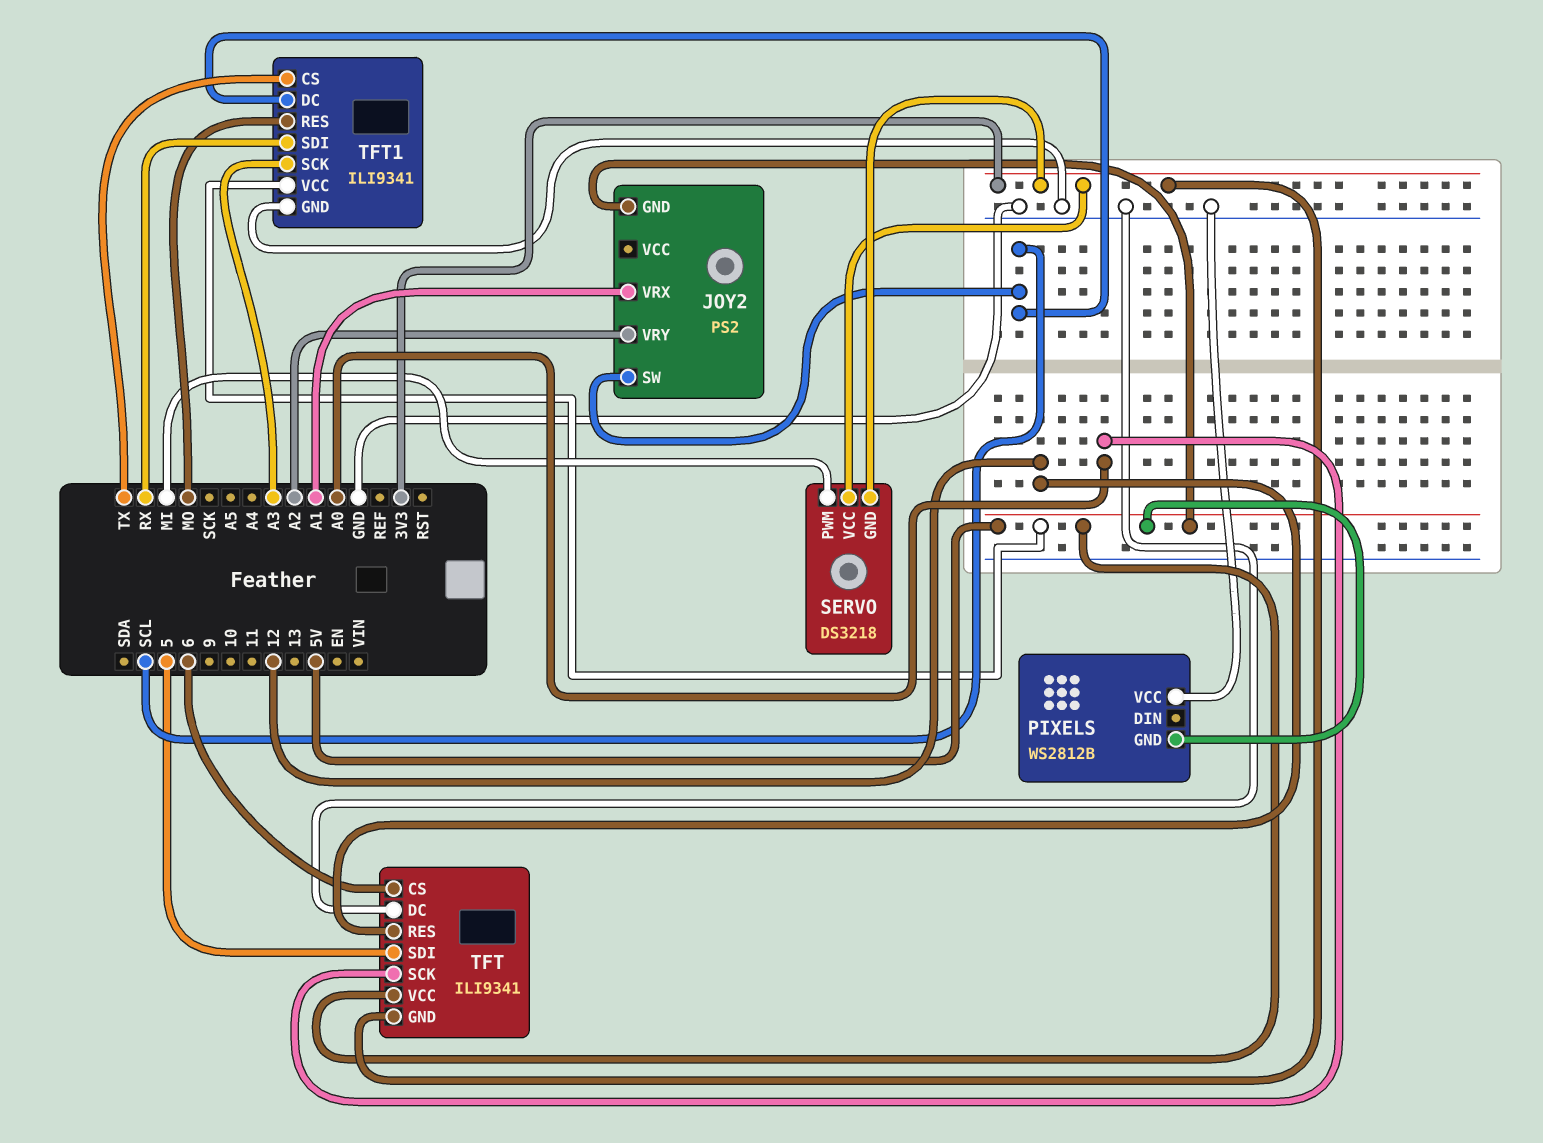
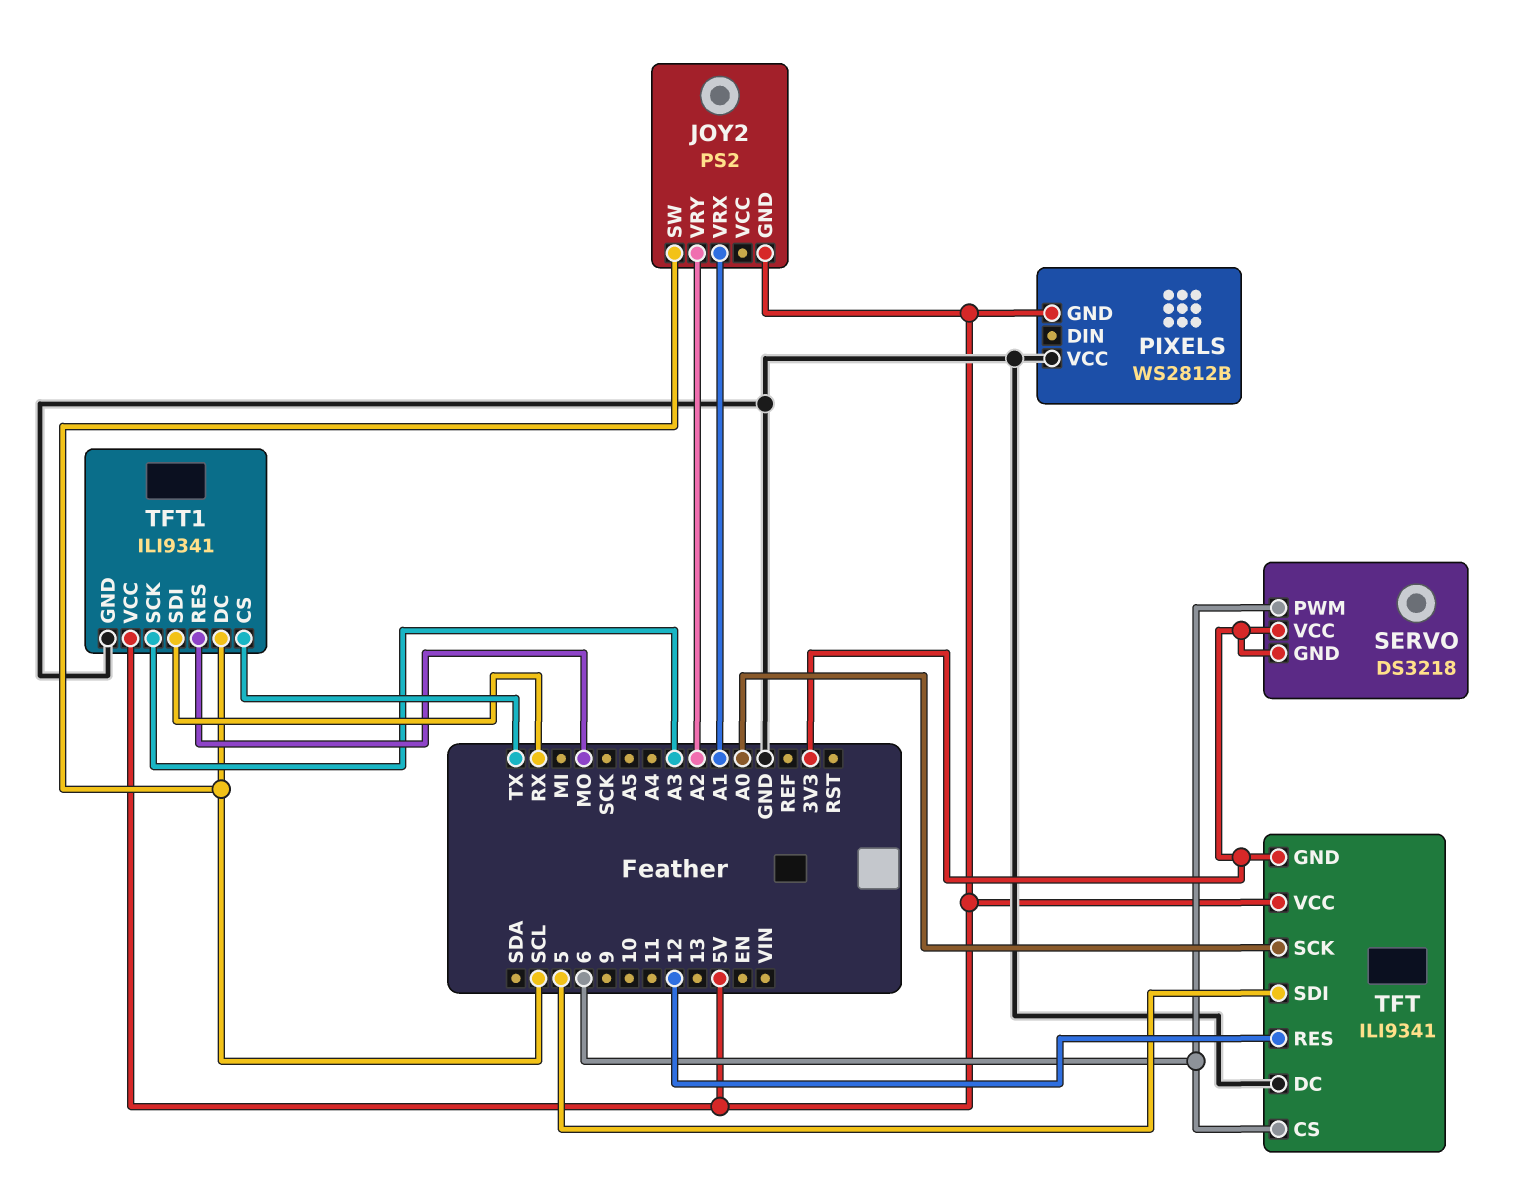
SERVO pin PWM: MI -> 6

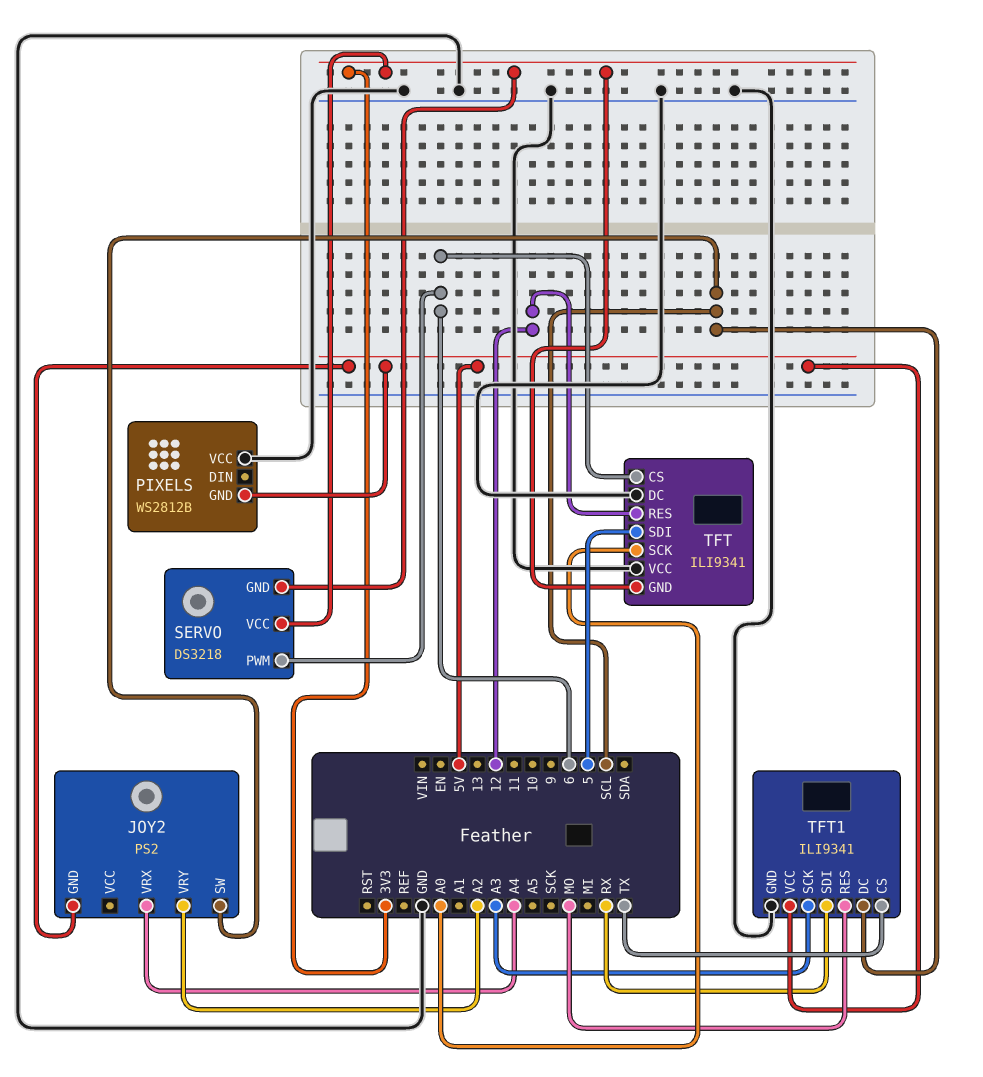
JOY2 pin VRX: A1 -> A4
TFT pin VCC: 5V -> GND

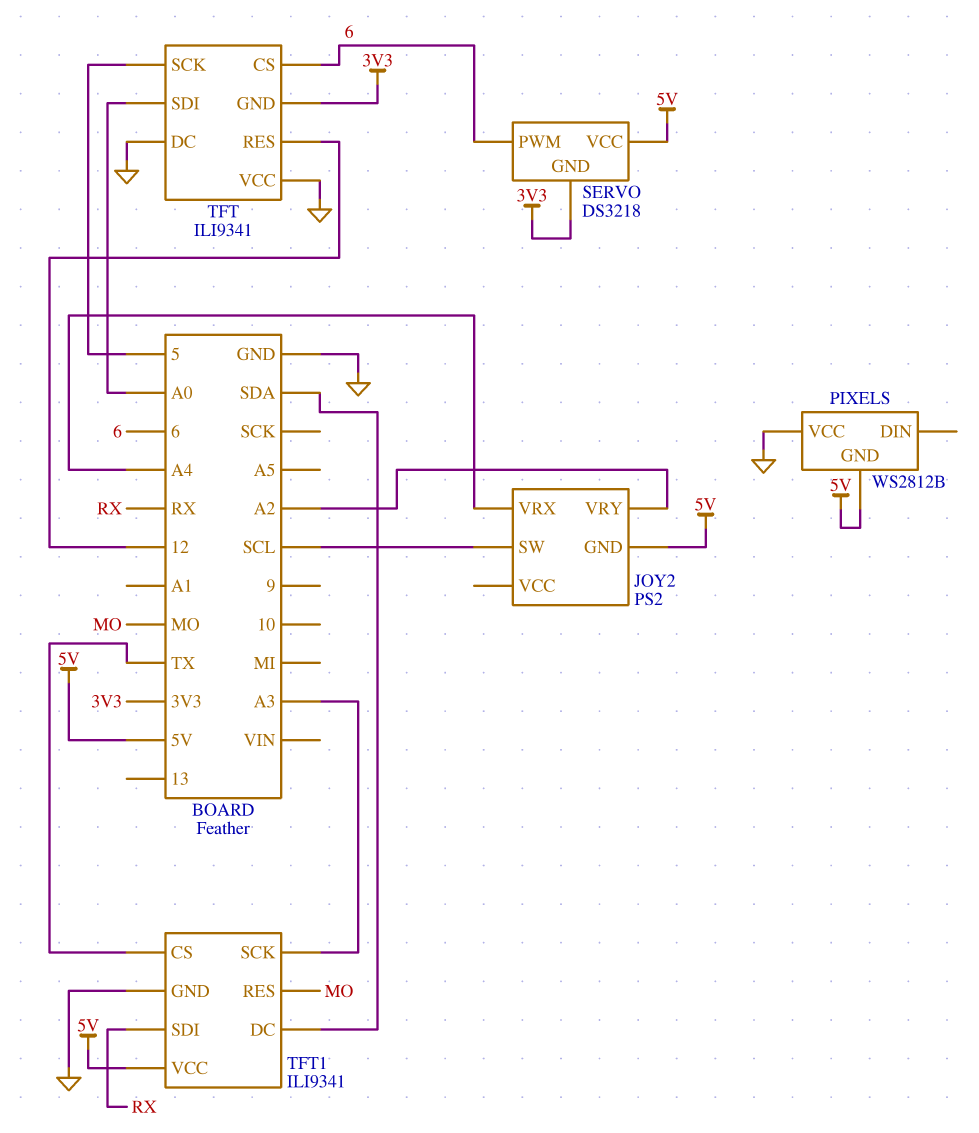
SERVO pin VCC: 3V3 -> 5V
TFT pin SCK: A0 -> 5
TFT pin SDI: 5 -> A0
TFT1 pin DC: SCL -> SDA

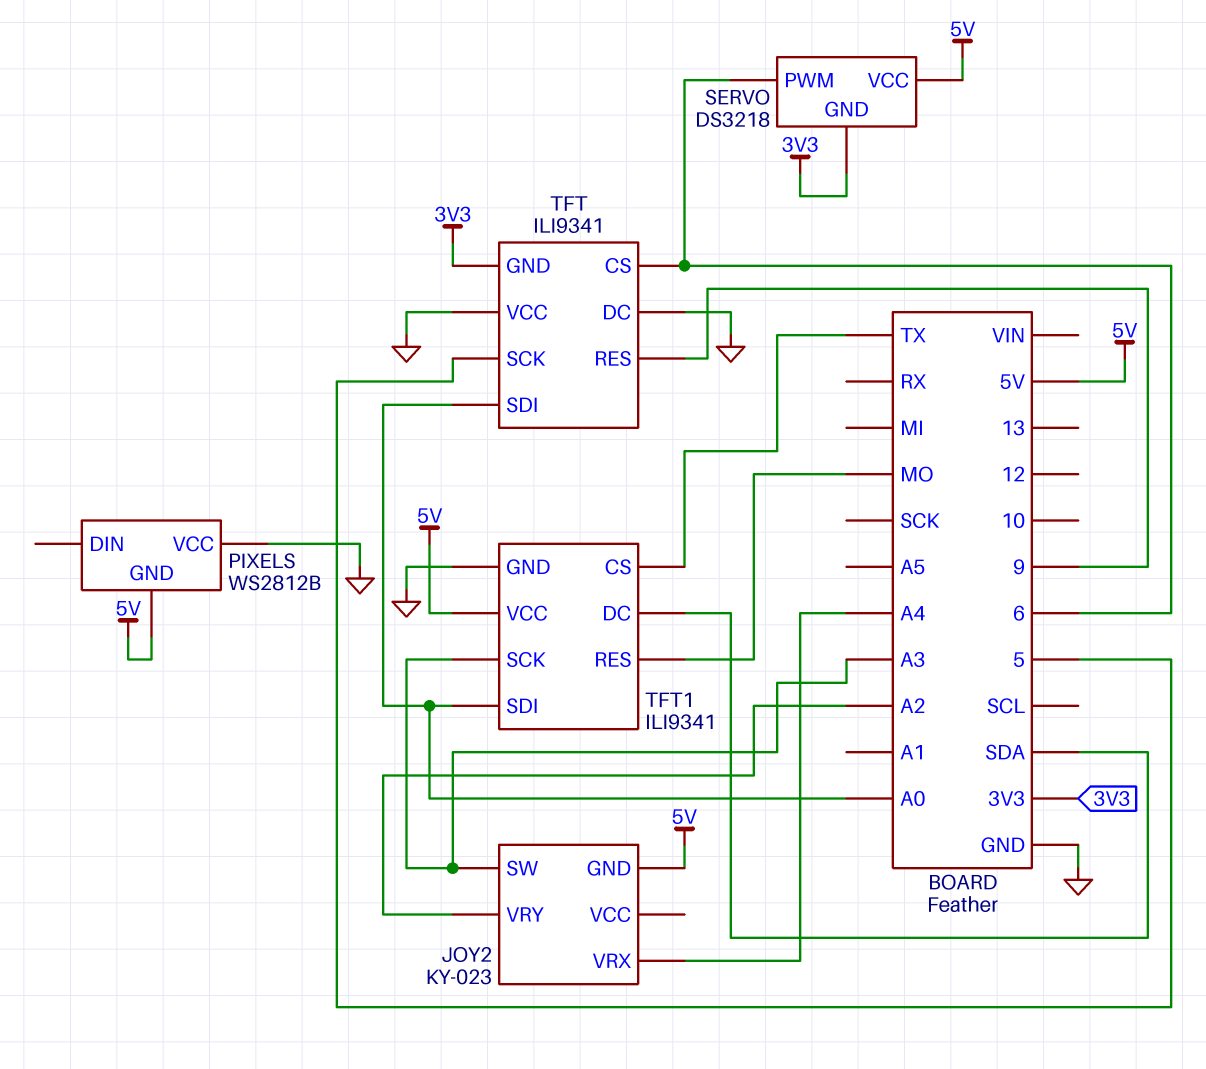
JOY2: PS2 -> KY-023
JOY2 pin SW: SCL -> A3
TFT pin RES: 12 -> 9
TFT1 pin SDI: RX -> A0

